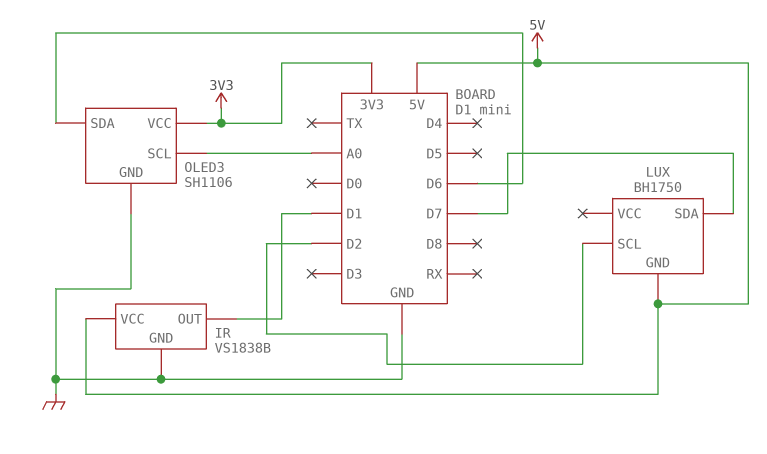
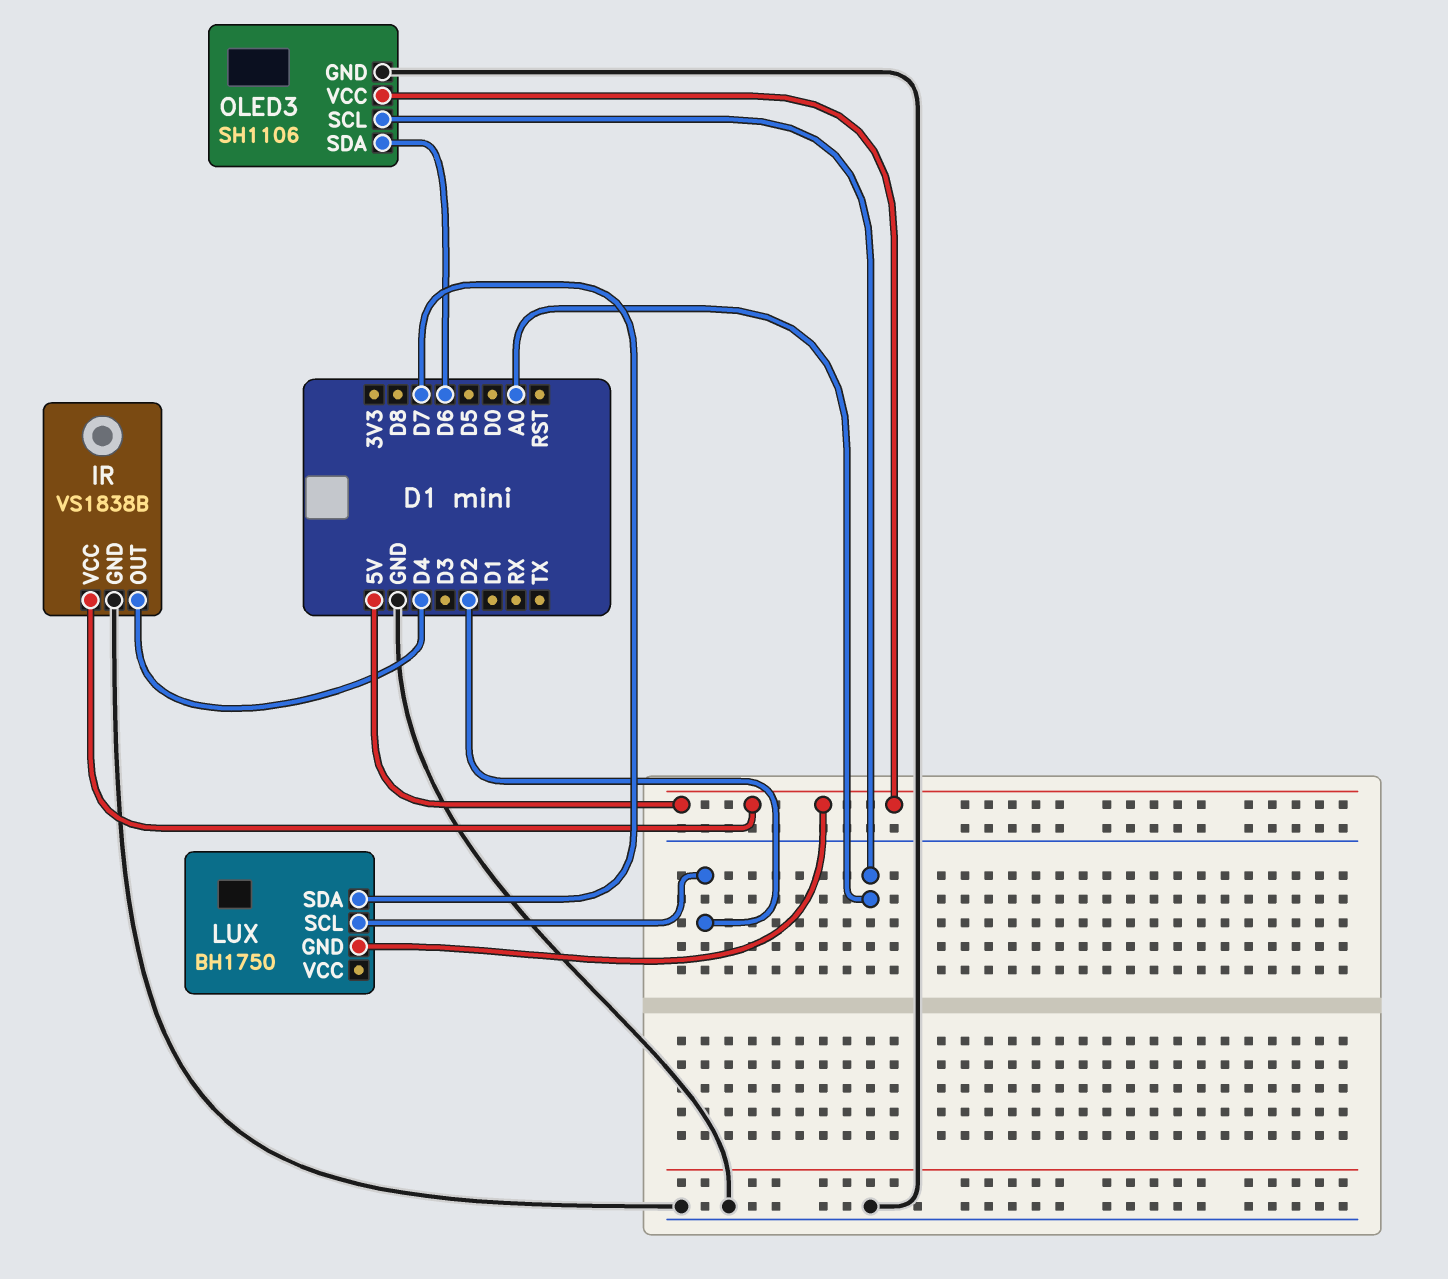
IR pin OUT: D1 -> D4
OLED3 pin VCC: 3V3 -> 5V

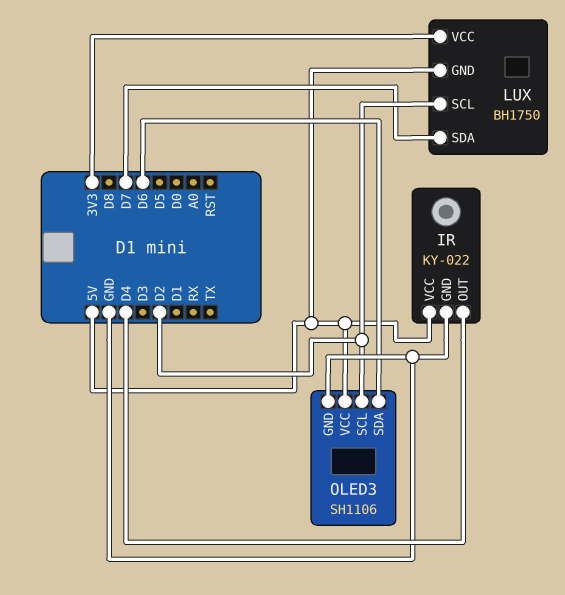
IR: VS1838B -> KY-022
LUX pin VCC: none -> 3V3
OLED3 pin SCL: A0 -> D2

